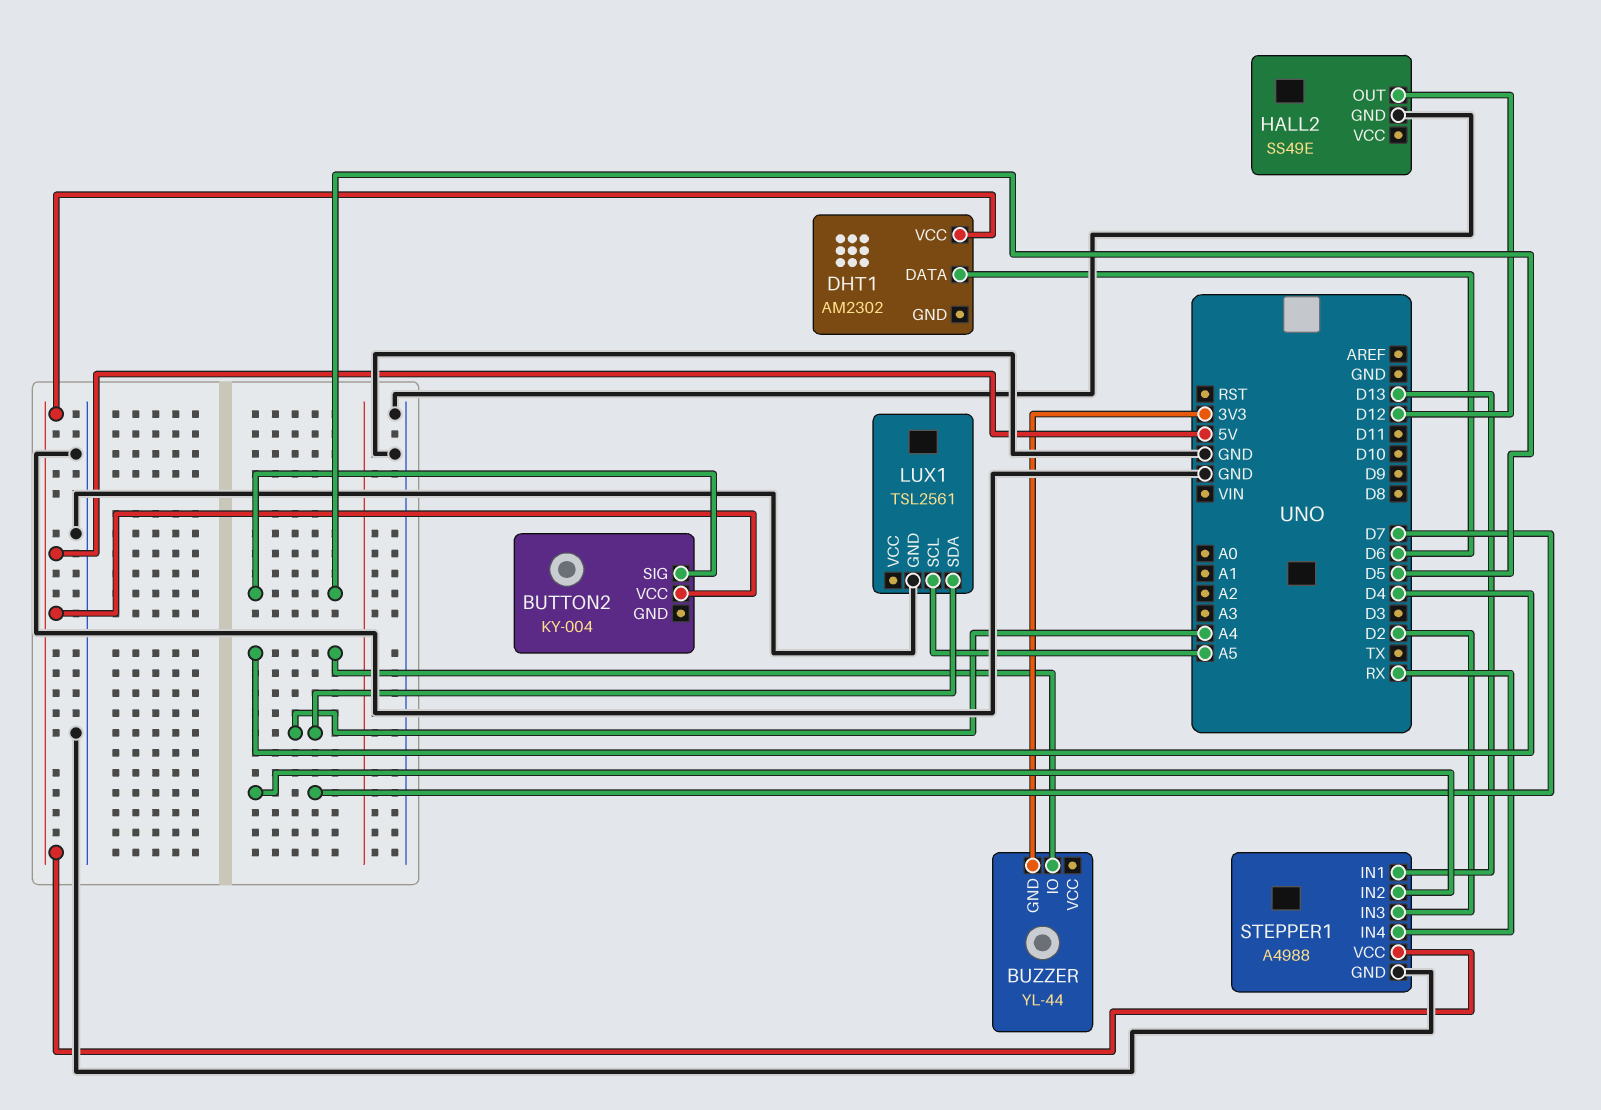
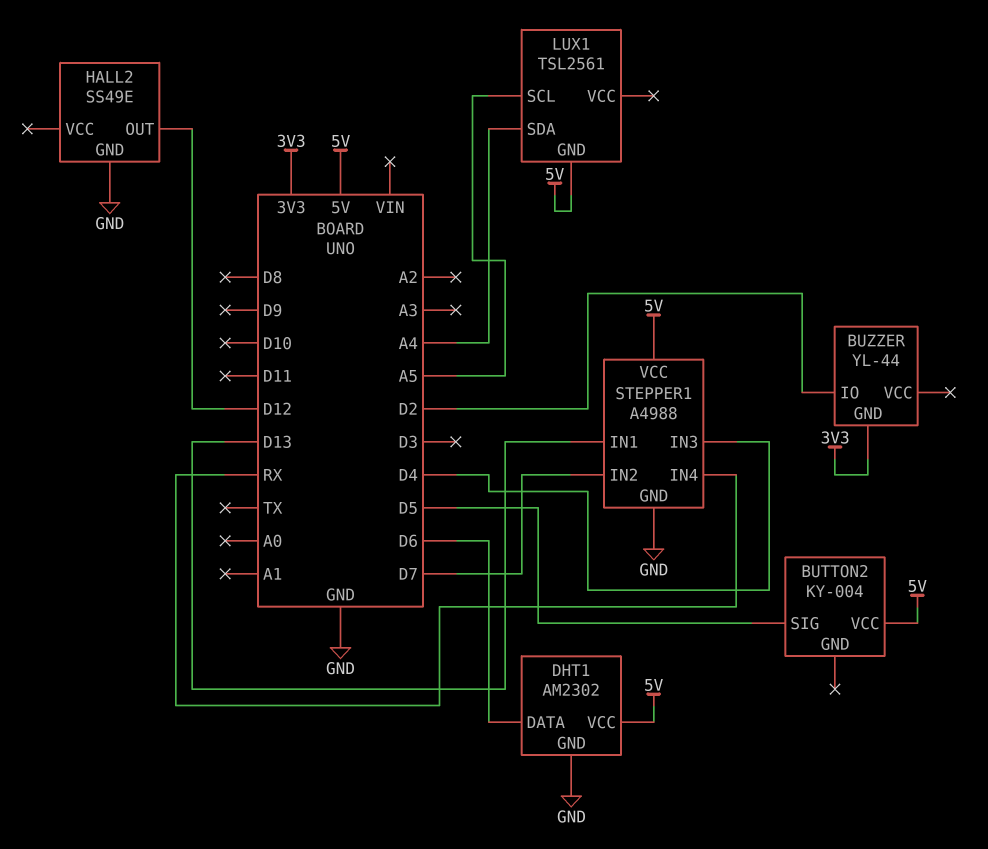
BUZZER pin IO: D4 -> D2
DHT1 pin GND: none -> GND
LUX1 pin GND: GND -> 5V
STEPPER1 pin IN3: D2 -> D4

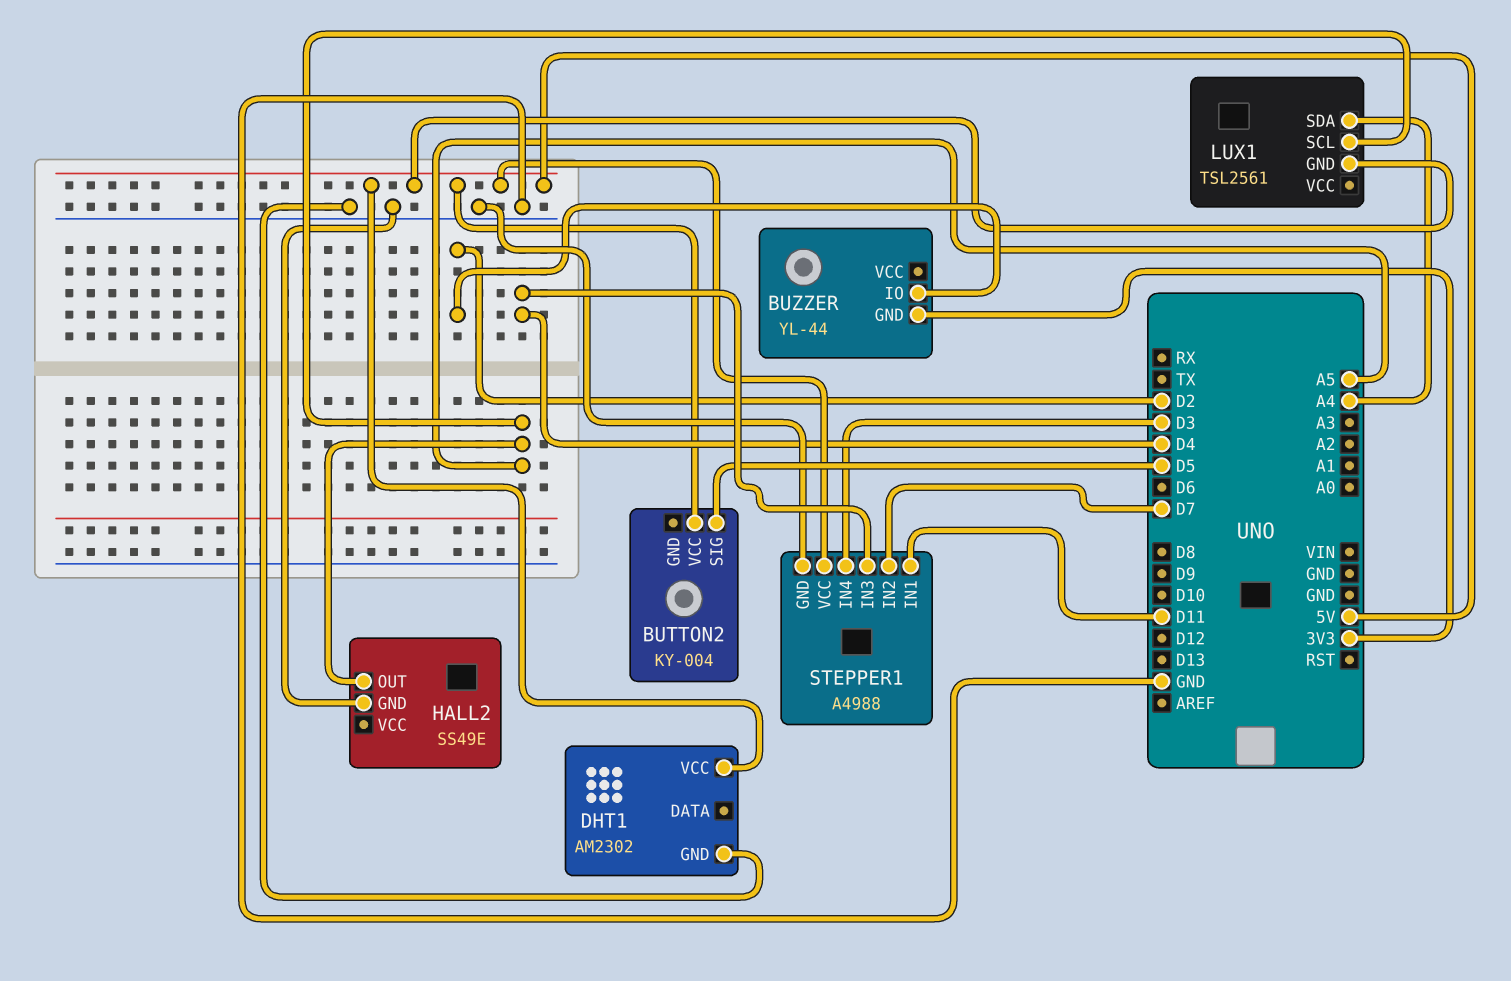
DHT1 pin DATA: D6 -> none
HALL2 pin OUT: D12 -> A5
STEPPER1 pin IN1: D13 -> D11
STEPPER1 pin IN4: RX -> D3

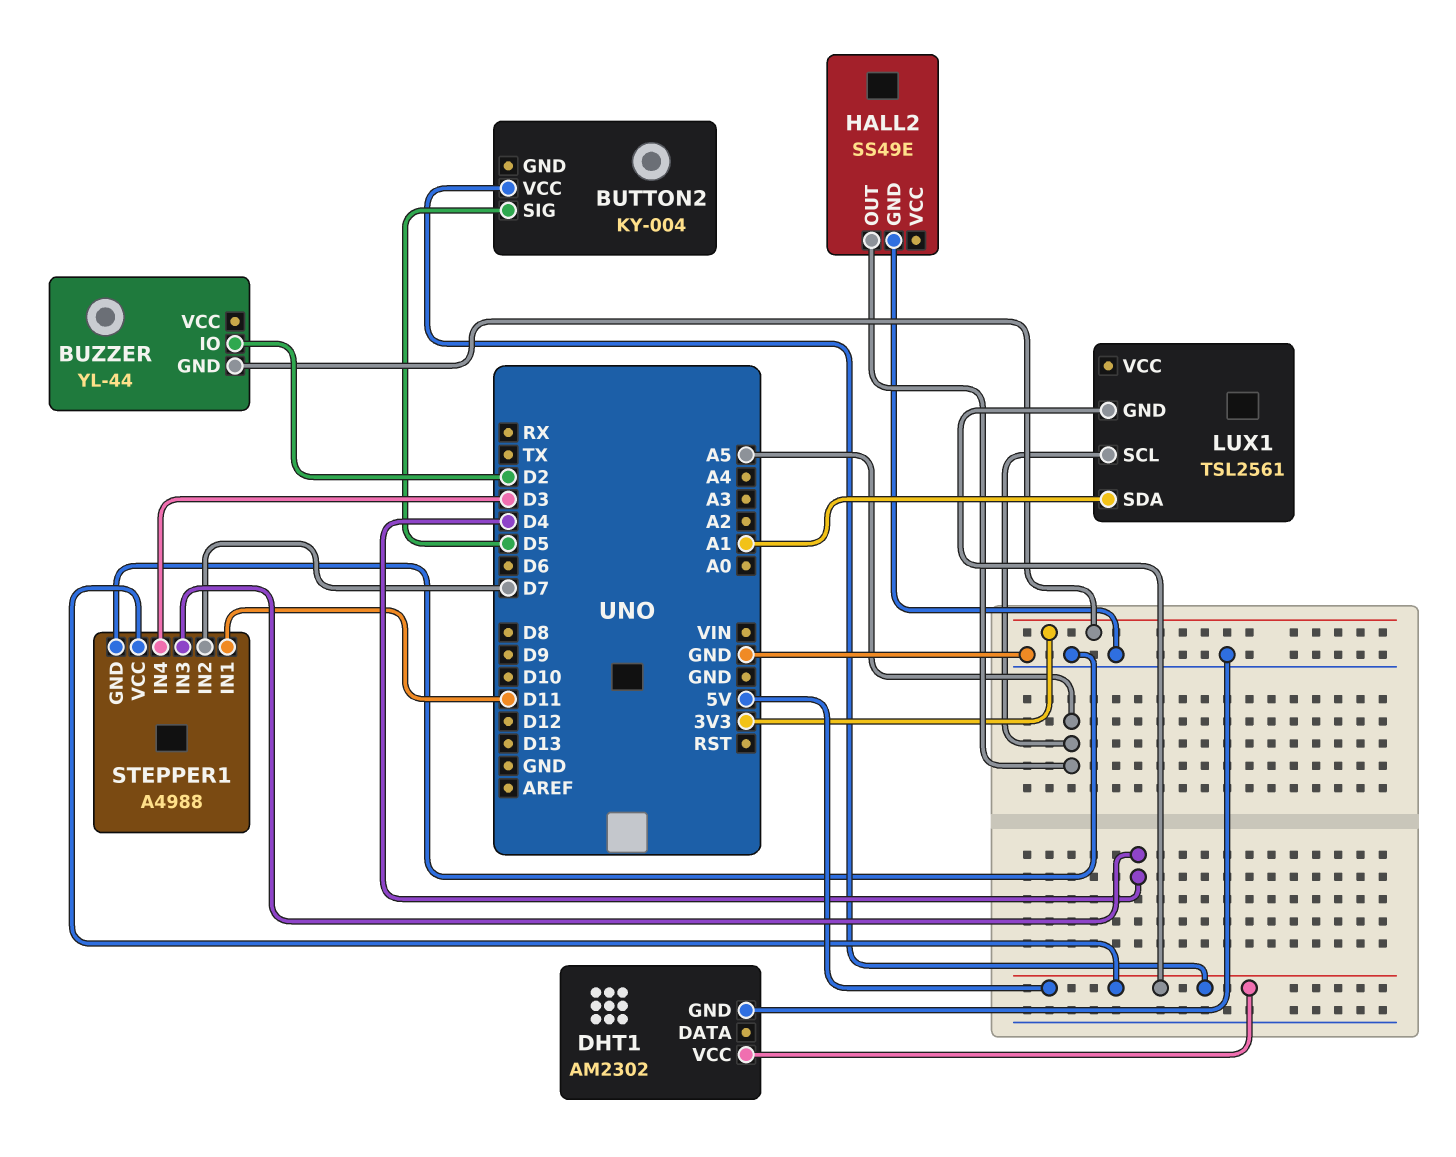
LUX1 pin SDA: A4 -> A1

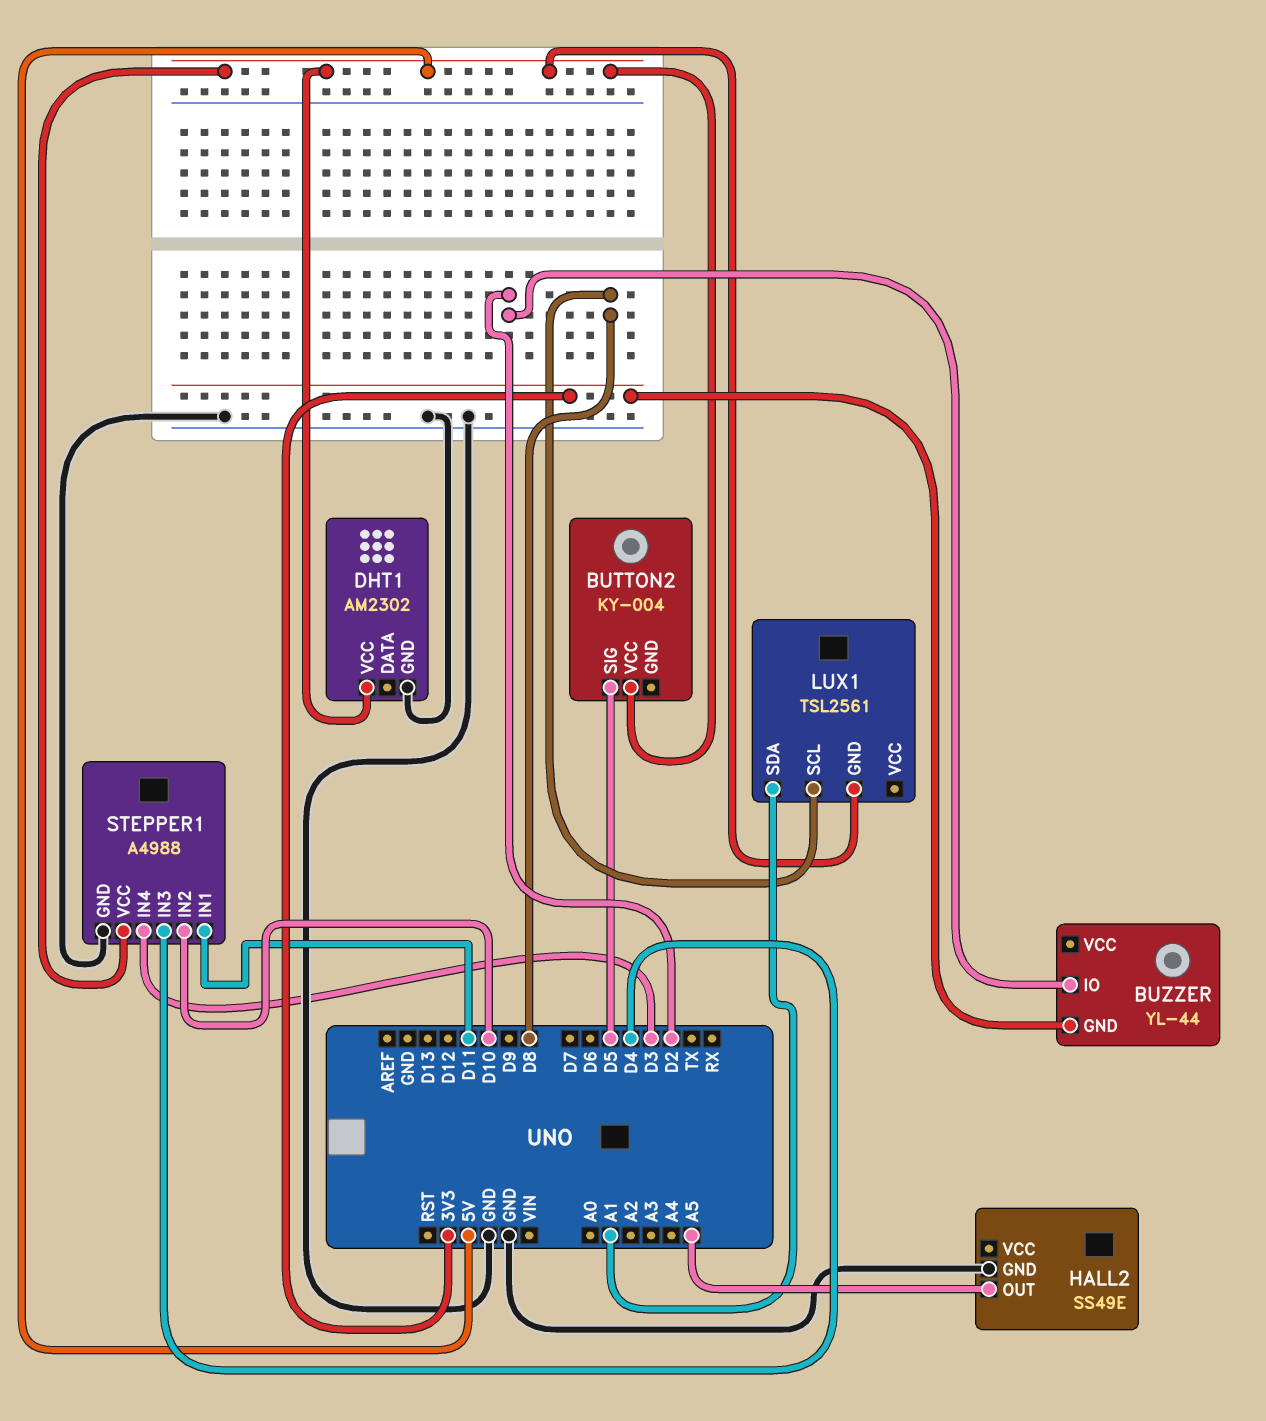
LUX1 pin SCL: A5 -> D8
STEPPER1 pin IN2: D7 -> D10

